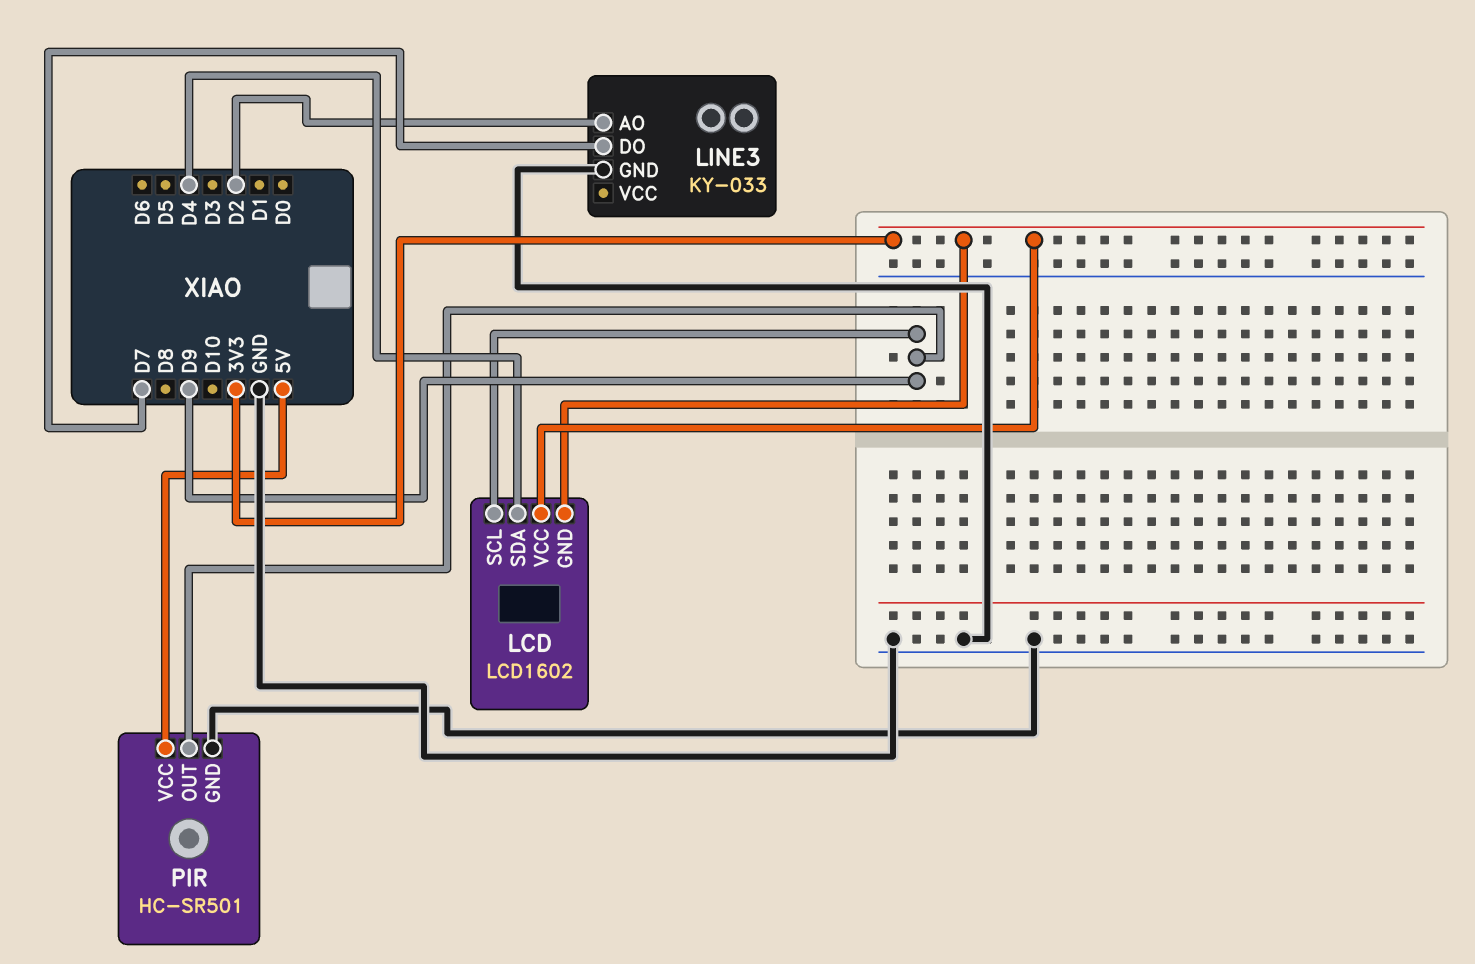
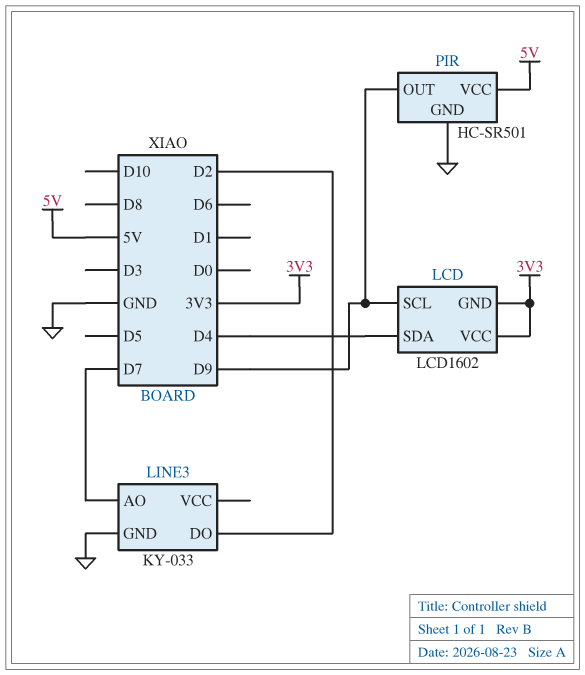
LINE3 pin AO: D2 -> D7
LINE3 pin DO: D7 -> D2

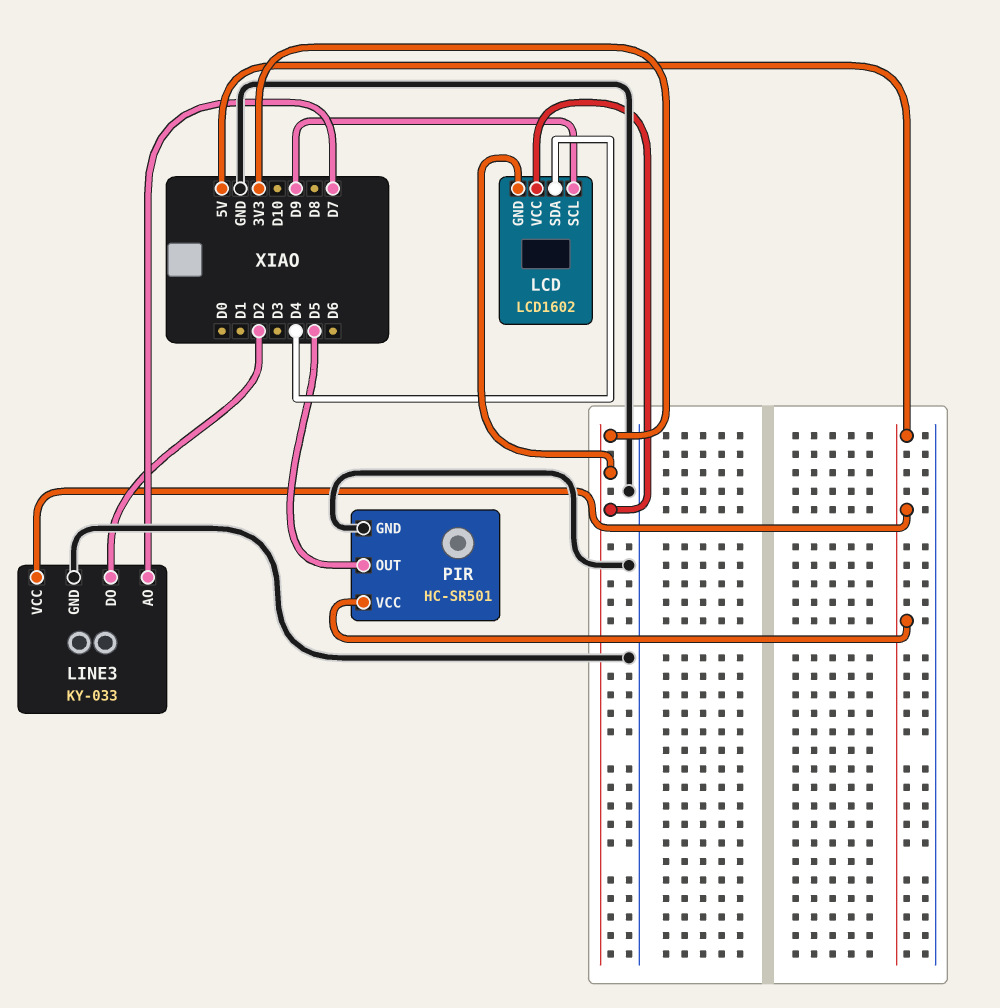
LINE3 pin VCC: none -> 5V
PIR pin OUT: D9 -> D5

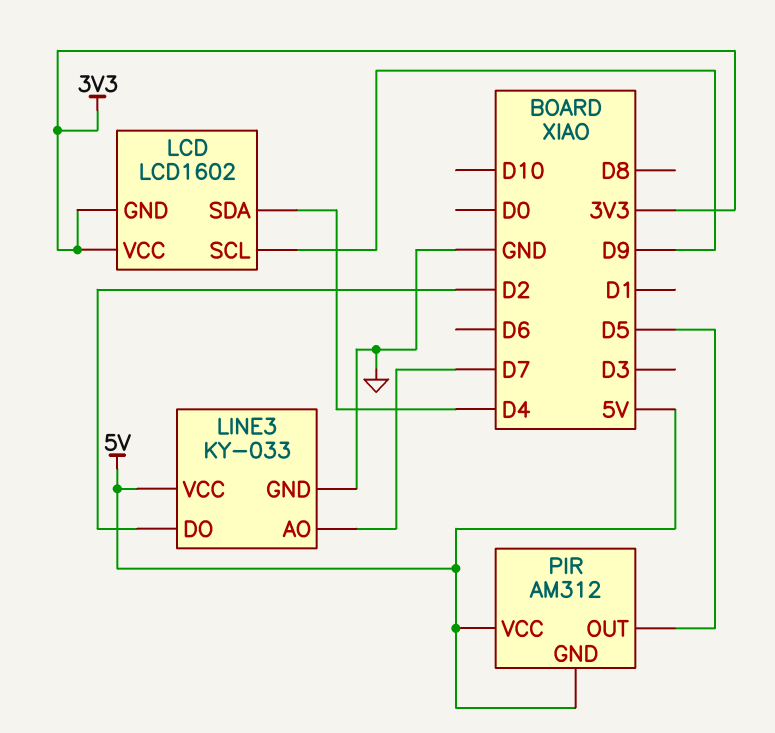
PIR: HC-SR501 -> AM312
PIR pin GND: GND -> 5V

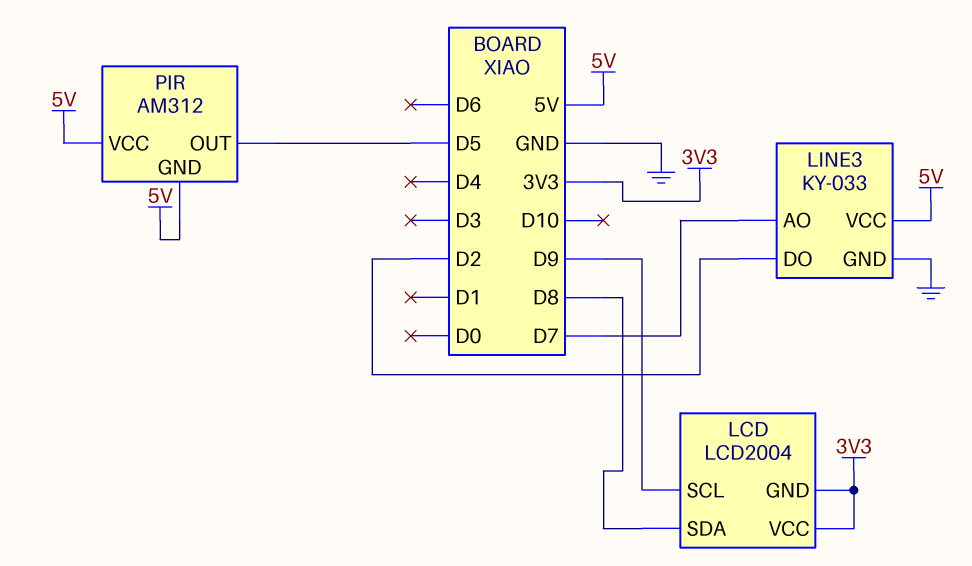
LCD: LCD1602 -> LCD2004
LCD pin SDA: D4 -> D8

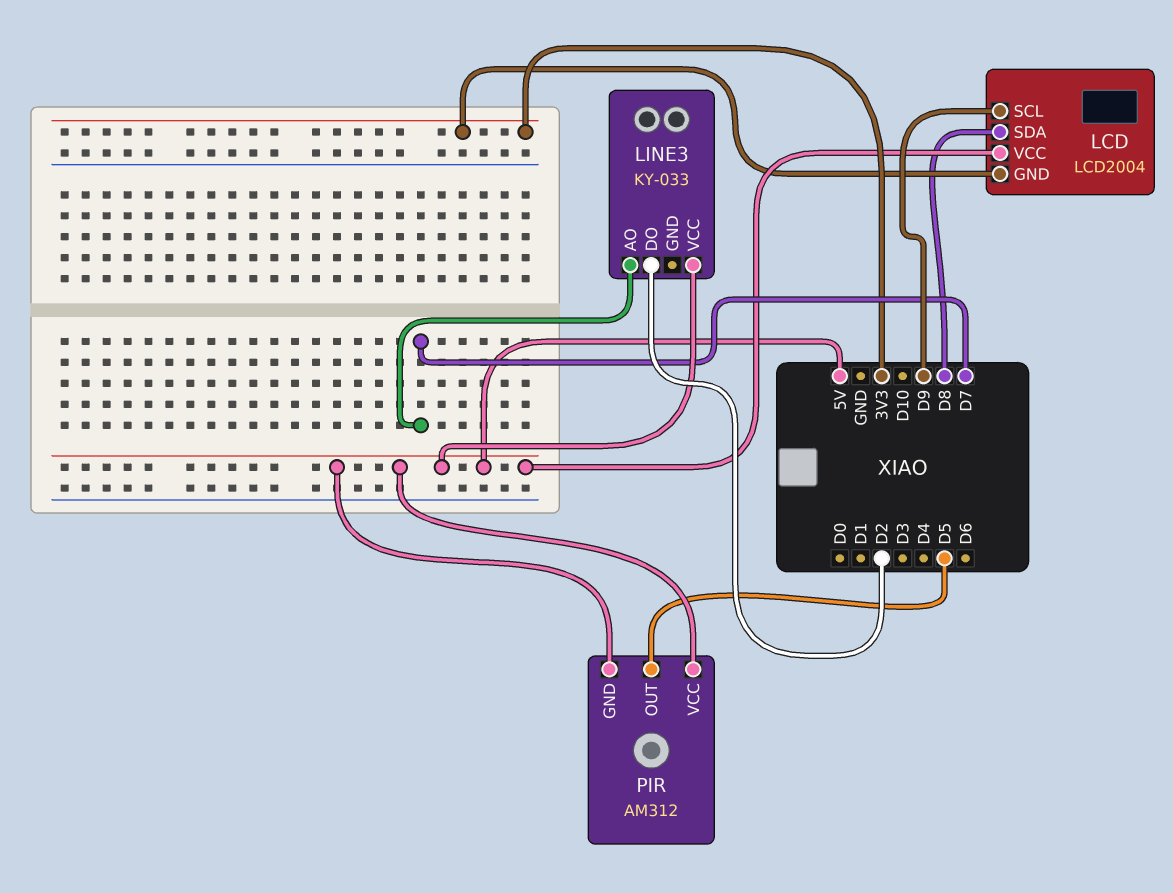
LCD pin VCC: 3V3 -> 5V
LINE3 pin GND: GND -> none

